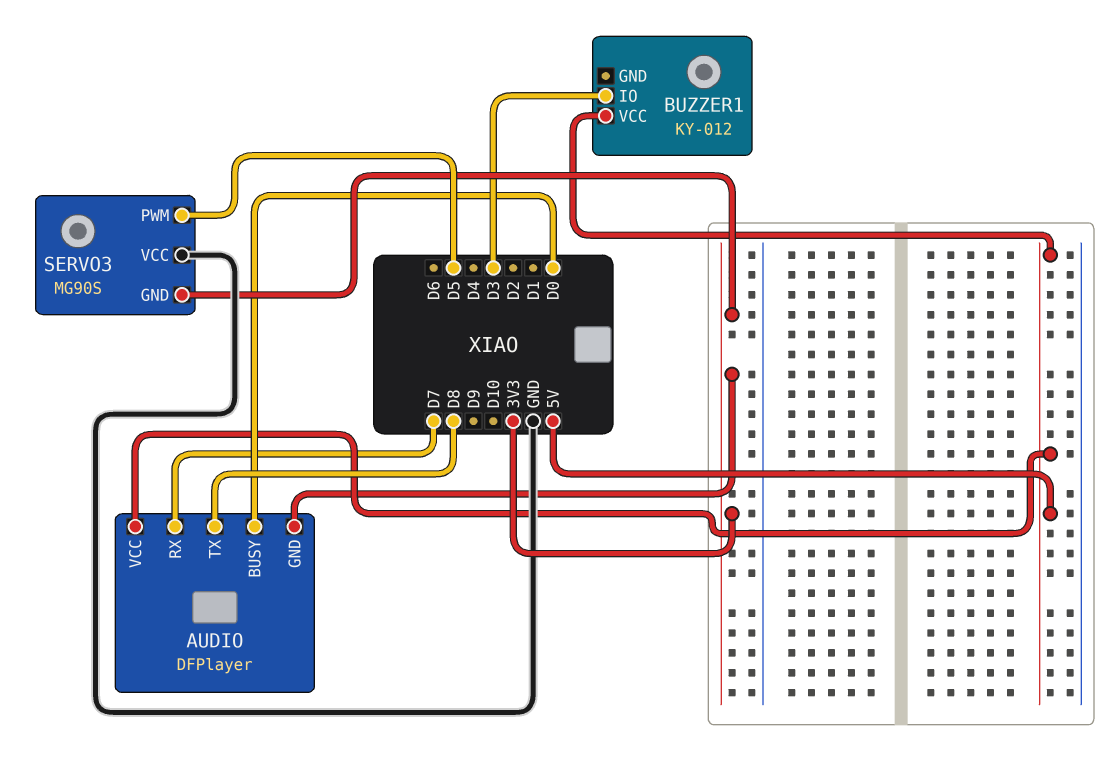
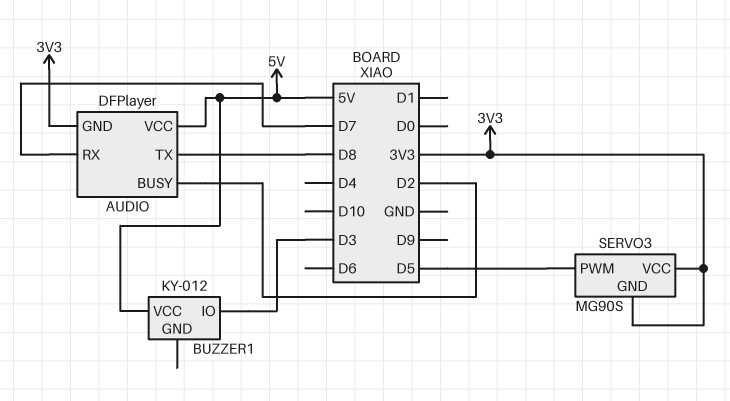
AUDIO pin BUSY: D0 -> D2
SERVO3 pin VCC: GND -> 3V3

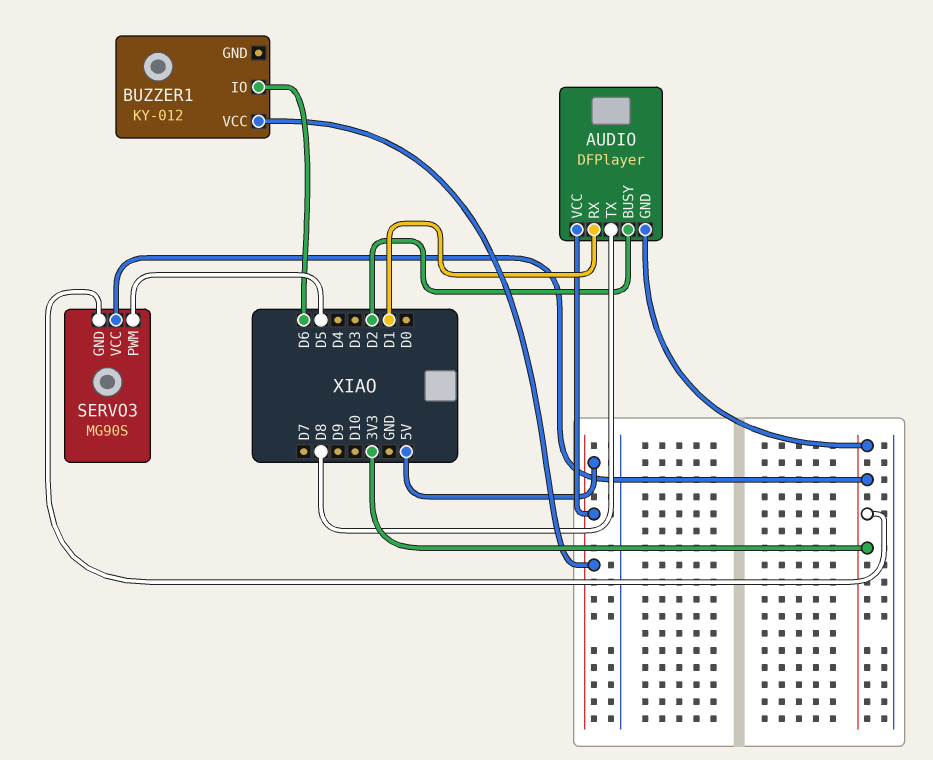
AUDIO pin RX: D7 -> D1
BUZZER1 pin IO: D3 -> D6

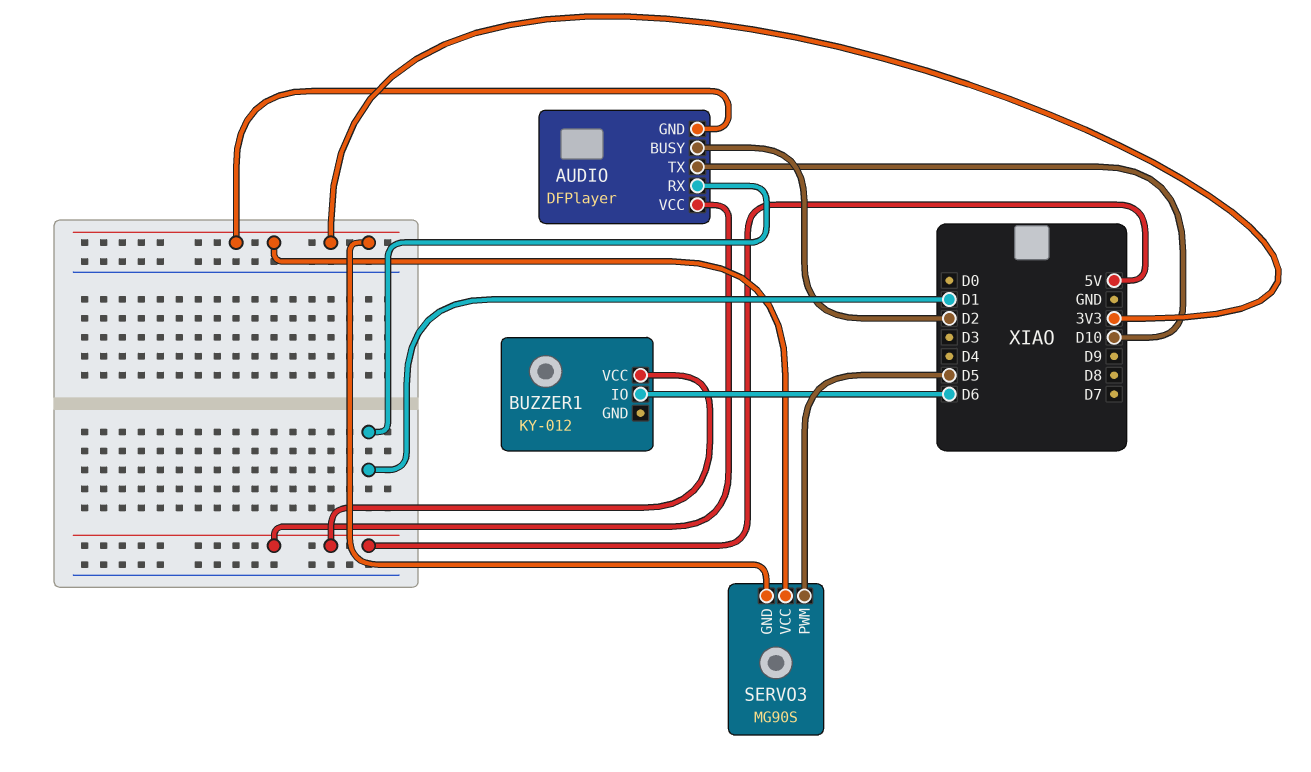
AUDIO pin TX: D8 -> D10

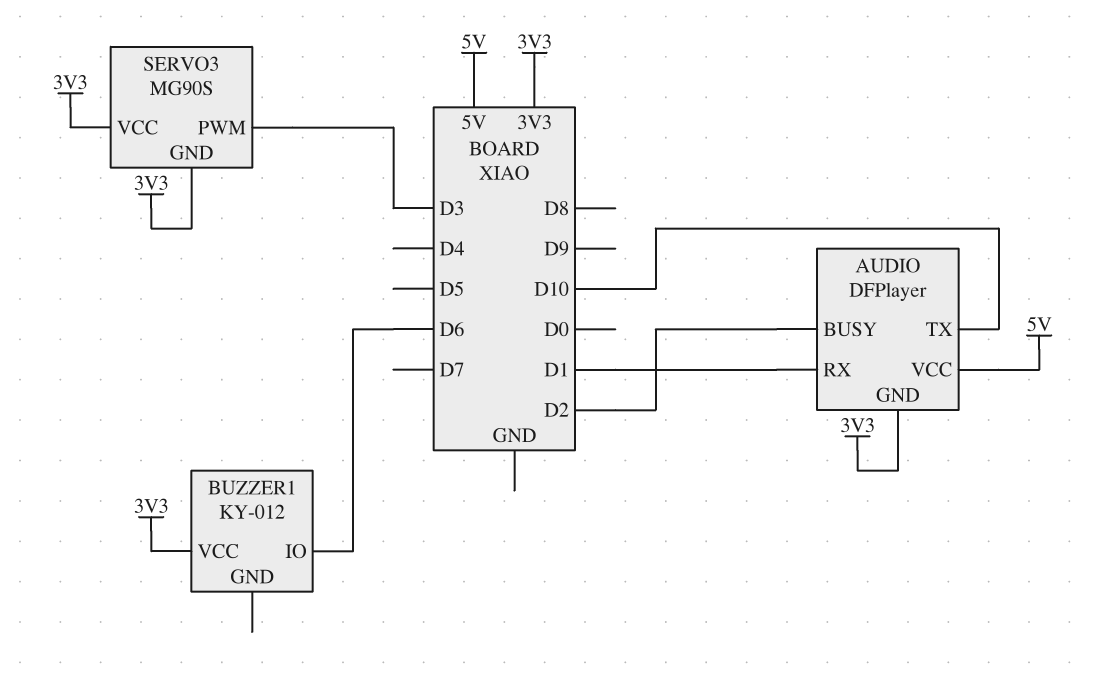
BUZZER1 pin VCC: 5V -> 3V3
SERVO3 pin PWM: D5 -> D3

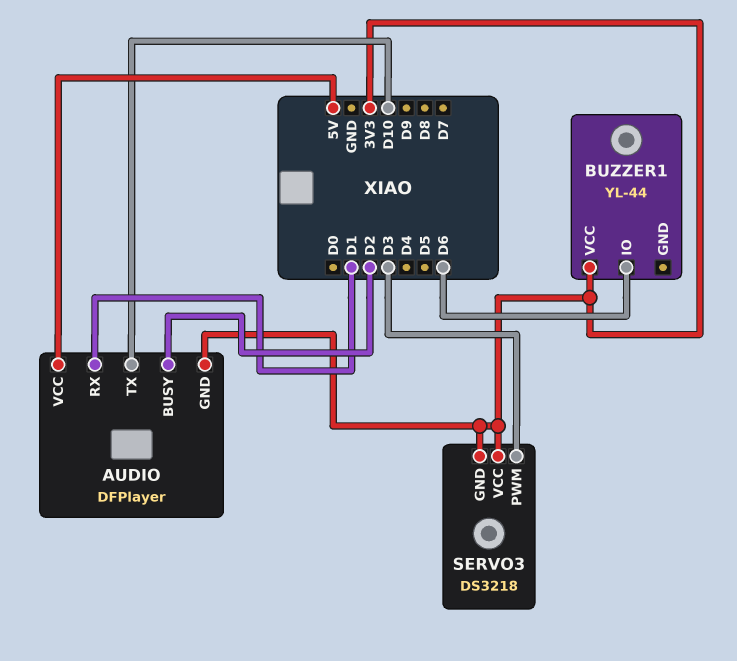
BUZZER1: KY-012 -> YL-44
SERVO3: MG90S -> DS3218

